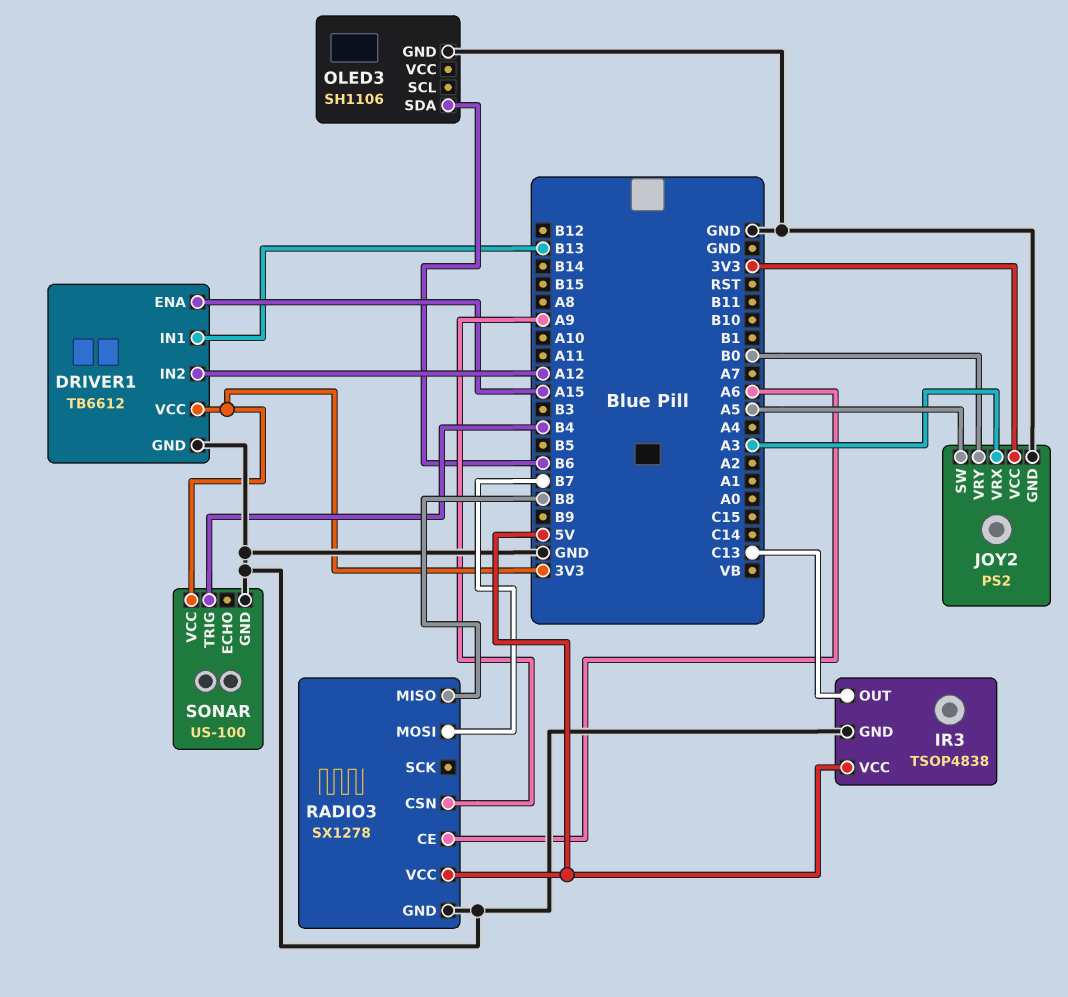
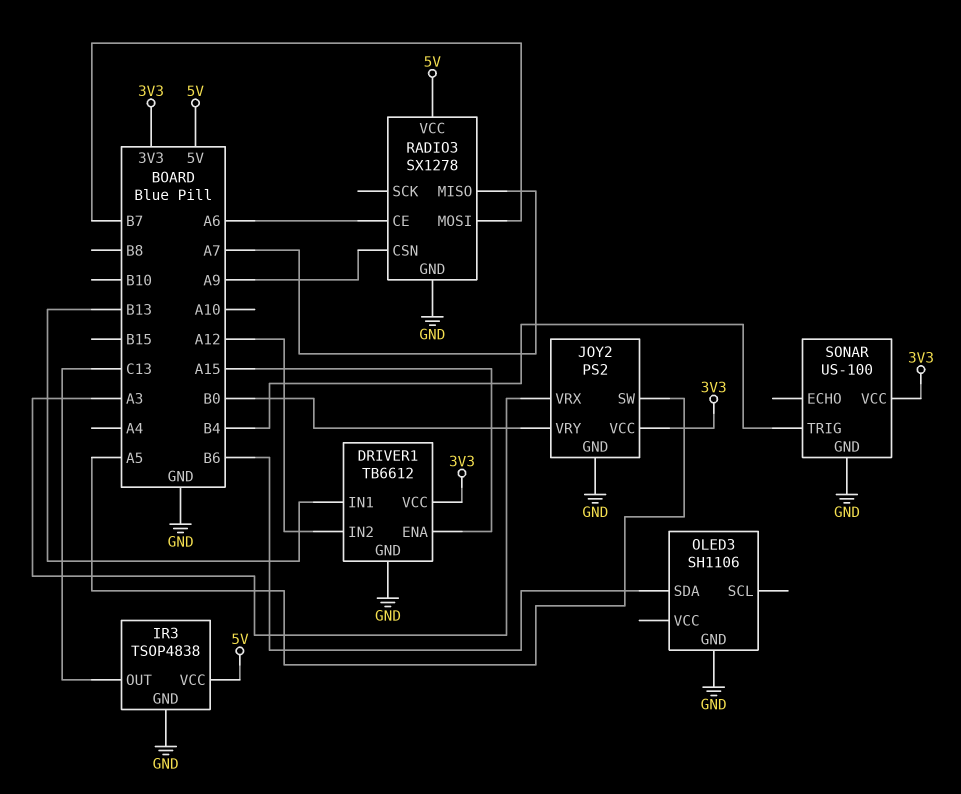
RADIO3 pin MISO: B8 -> A7

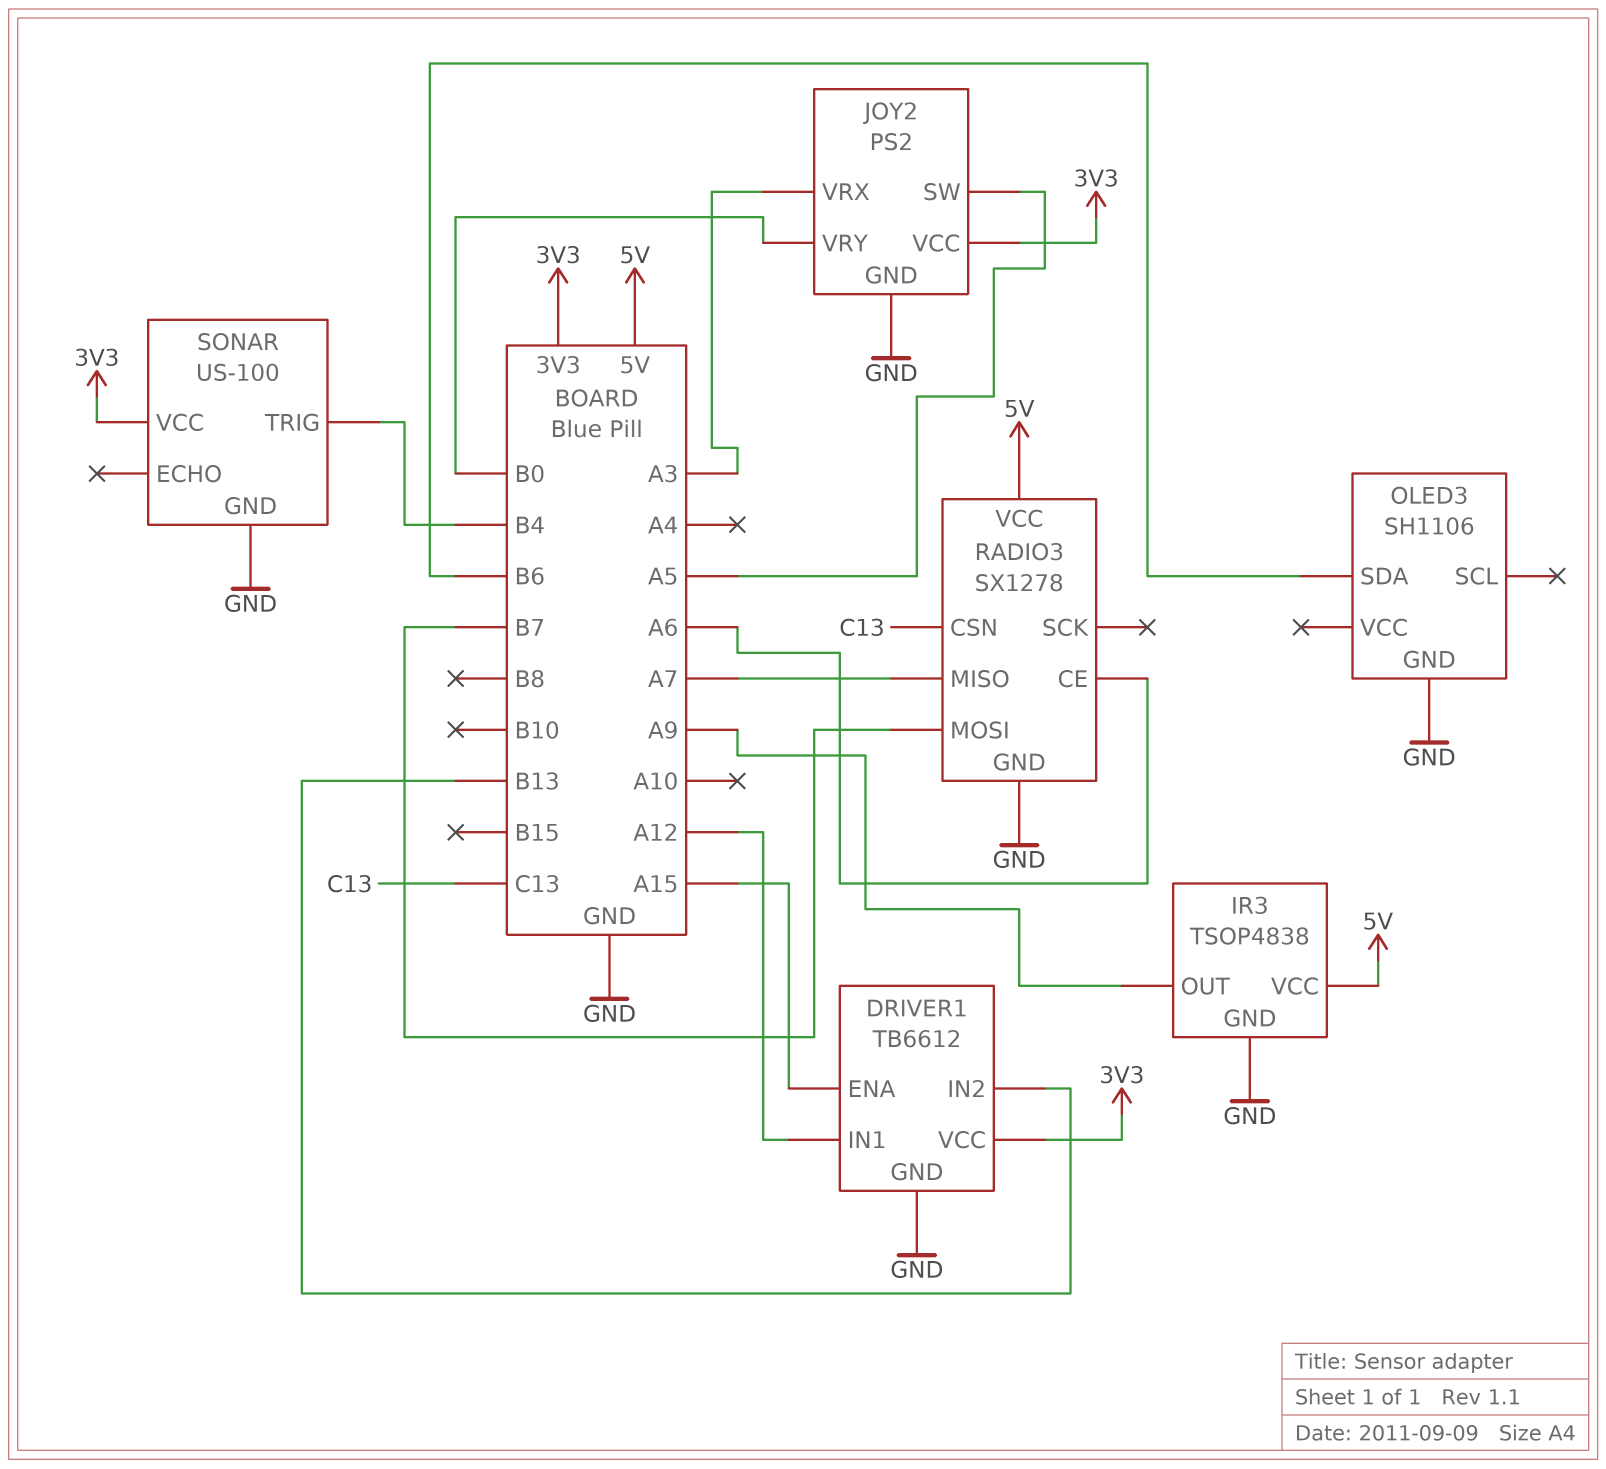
DRIVER1 pin IN1: B13 -> A12
DRIVER1 pin IN2: A12 -> B13
IR3 pin OUT: C13 -> A9
RADIO3 pin CSN: A9 -> C13

